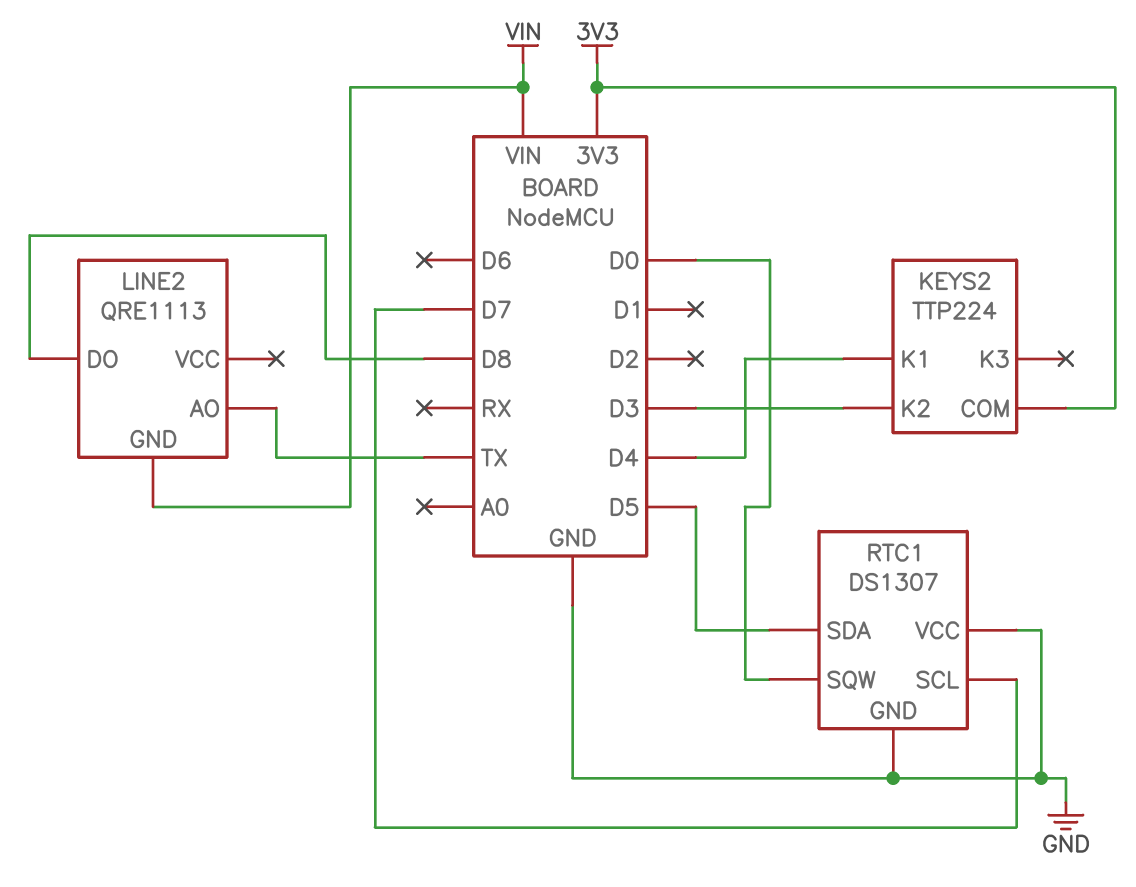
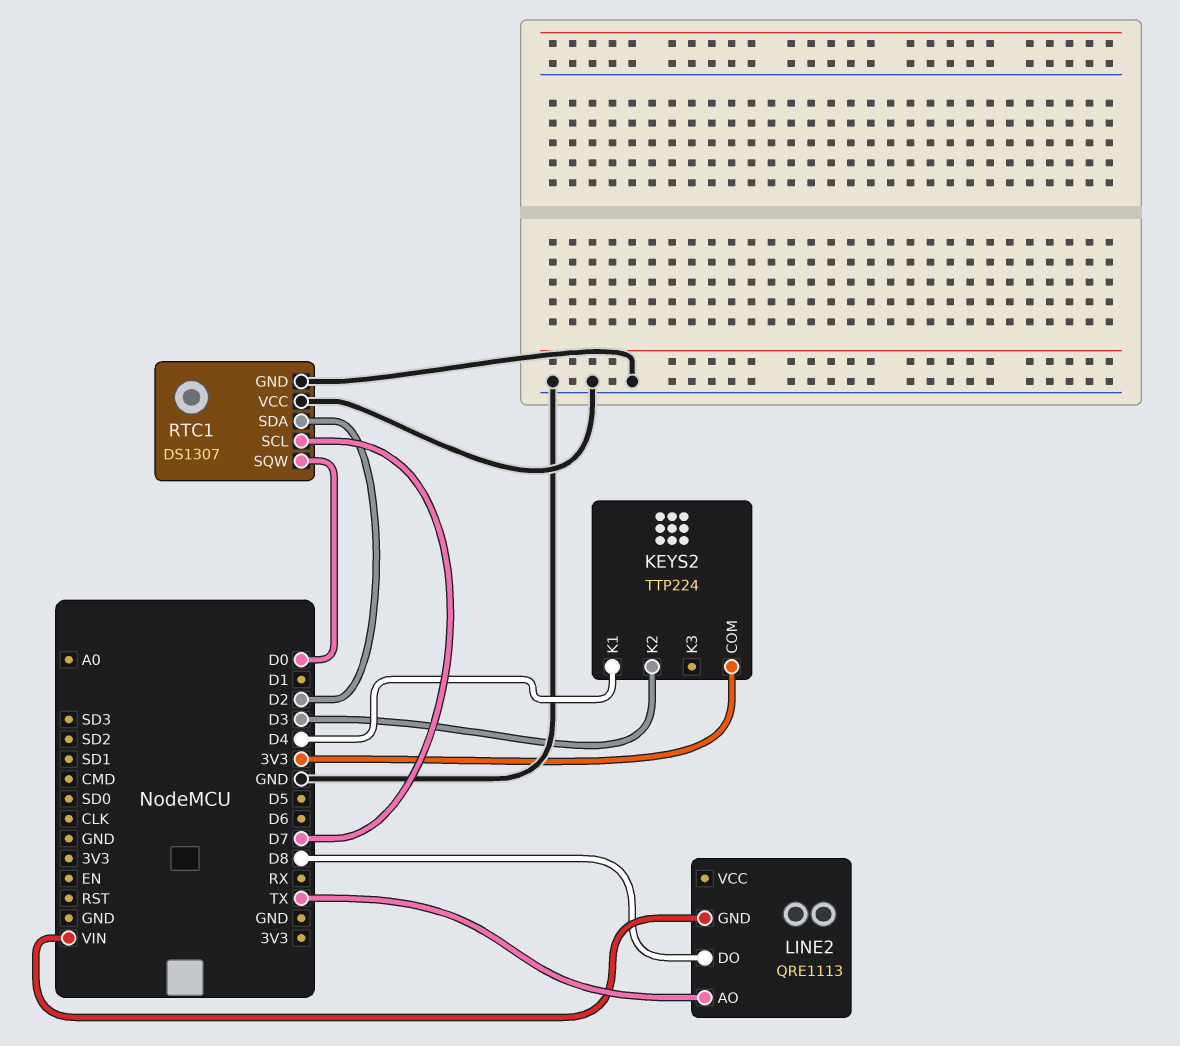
RTC1 pin SDA: D5 -> D2

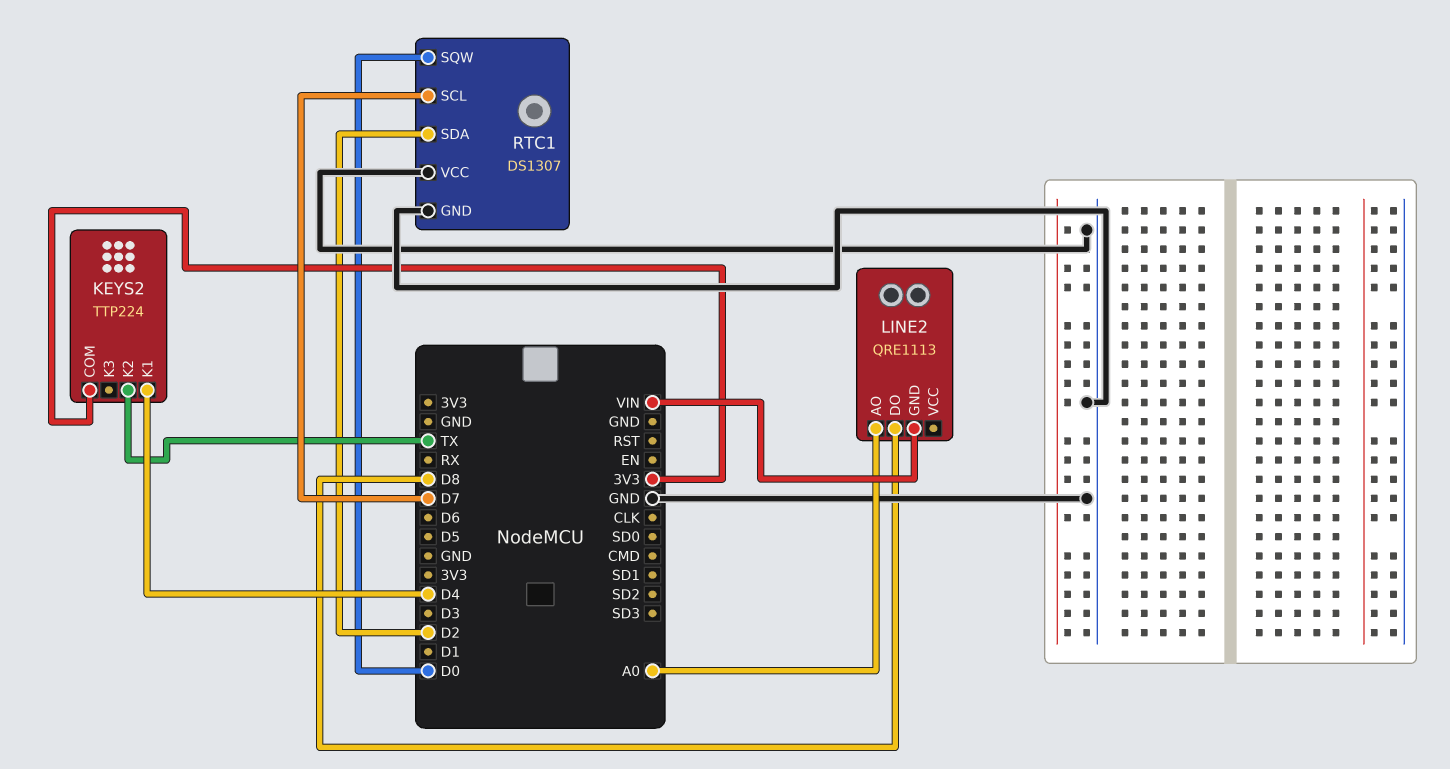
KEYS2 pin K2: D3 -> TX
LINE2 pin AO: TX -> A0

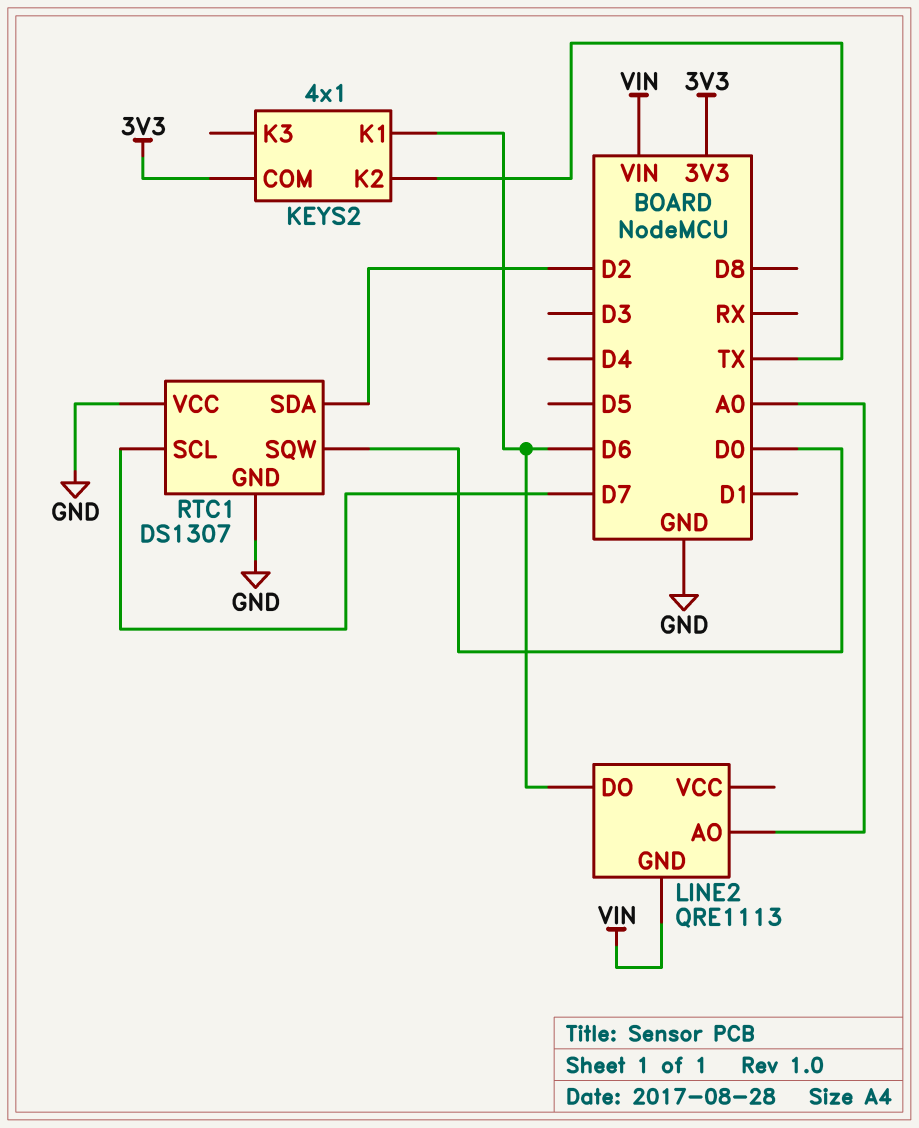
KEYS2: TTP224 -> 4x1
KEYS2 pin K1: D4 -> D6
LINE2 pin DO: D8 -> D6

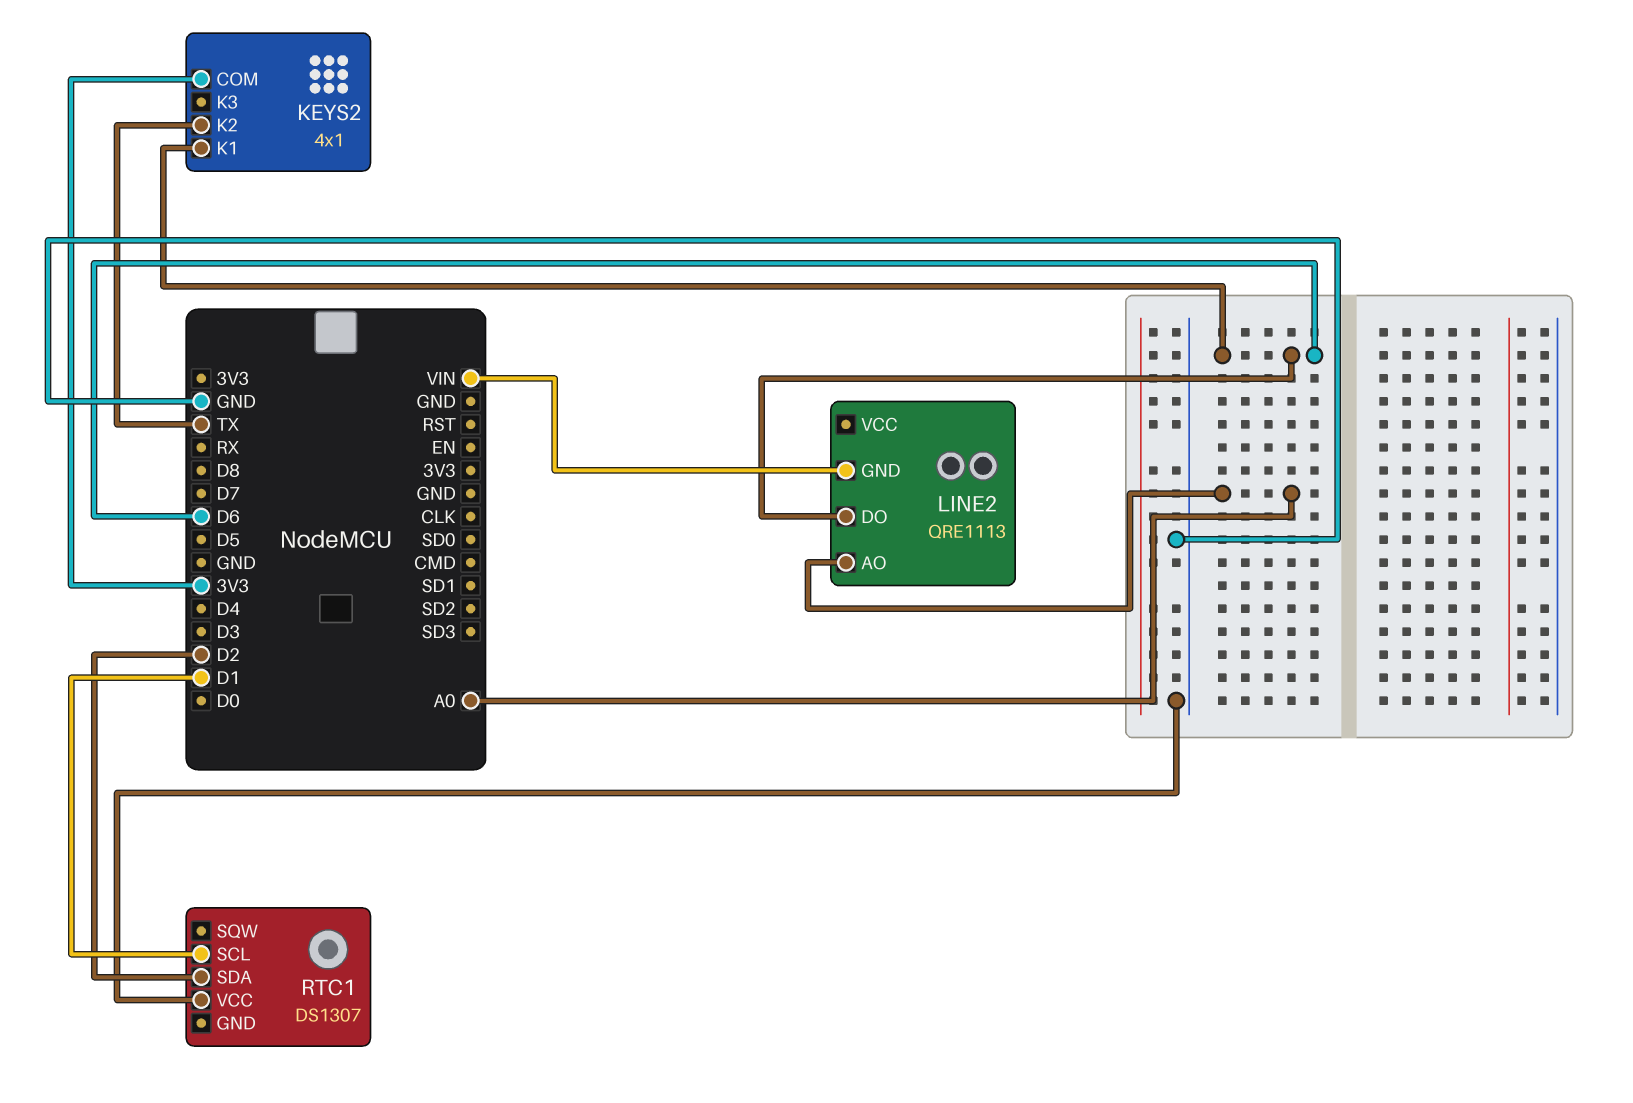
RTC1 pin GND: GND -> none
RTC1 pin SCL: D7 -> D1
RTC1 pin SQW: D0 -> none

